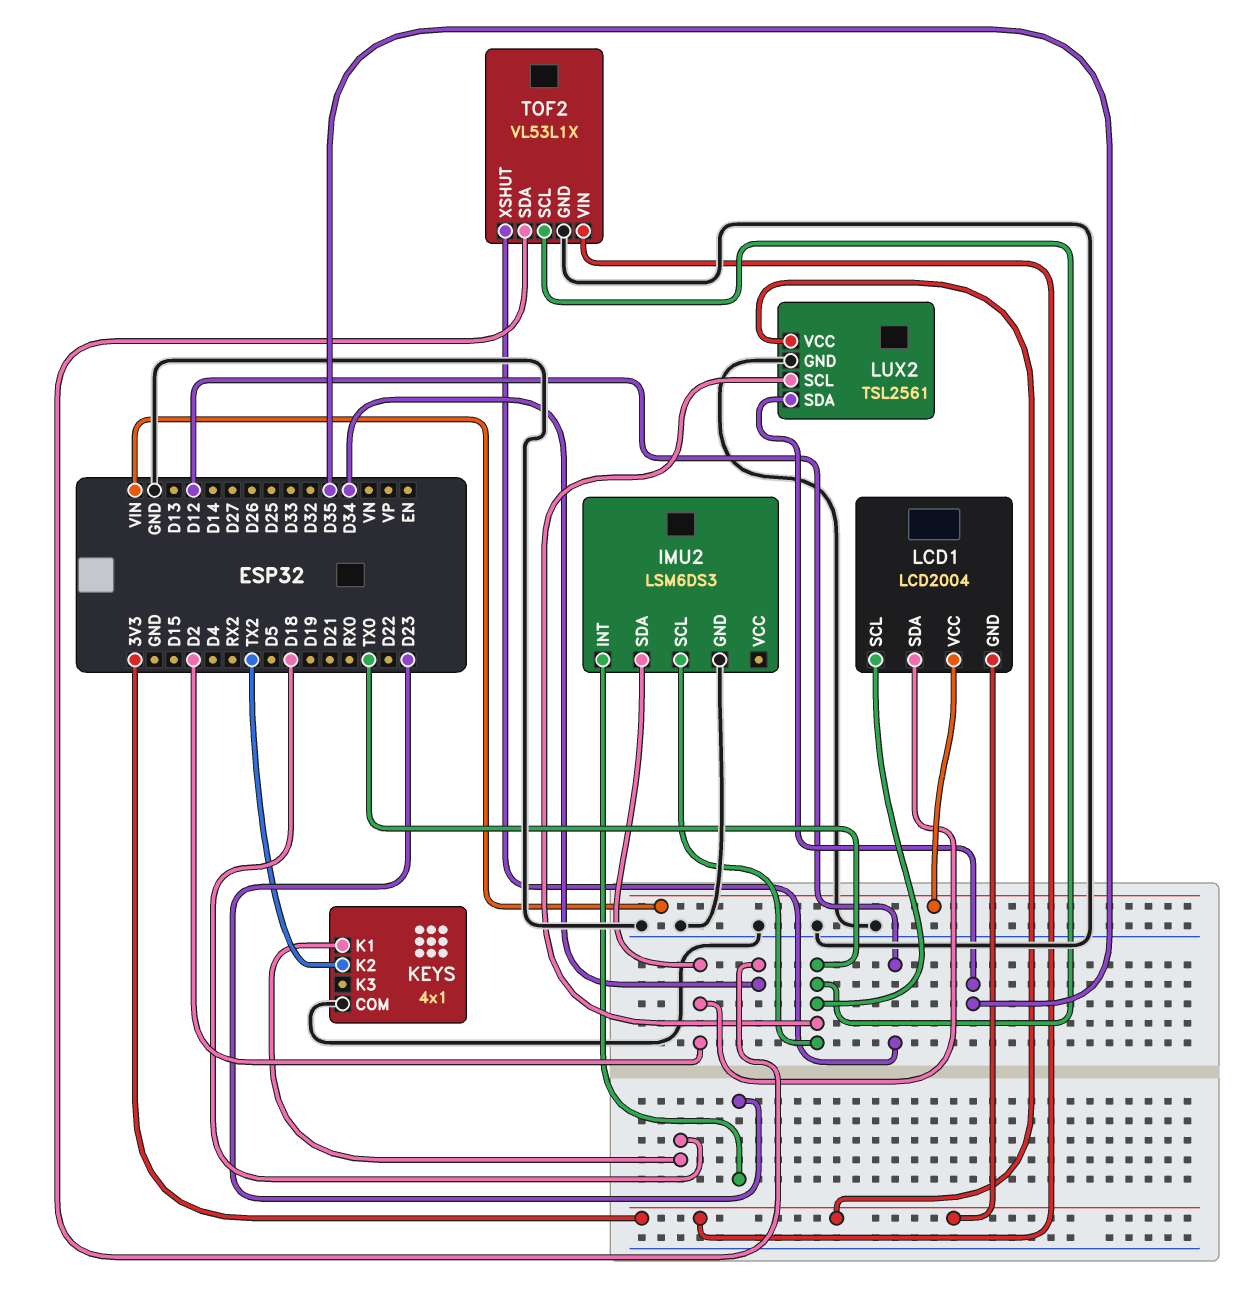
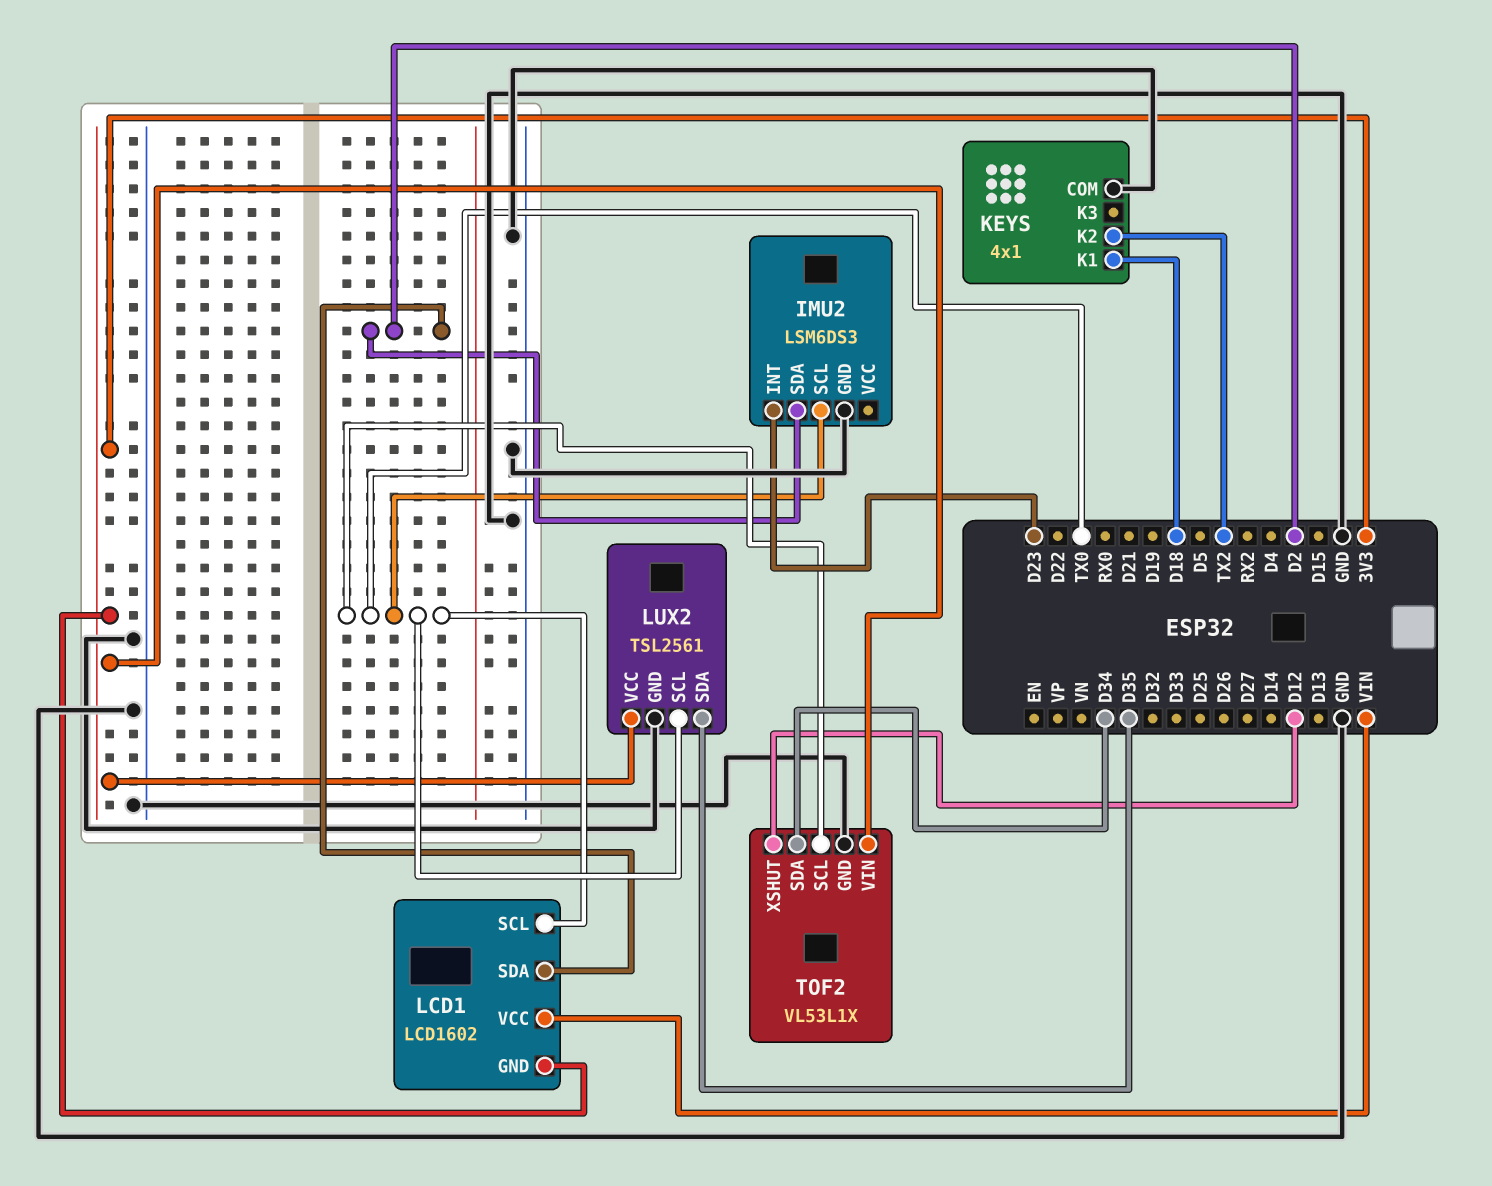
LCD1: LCD2004 -> LCD1602

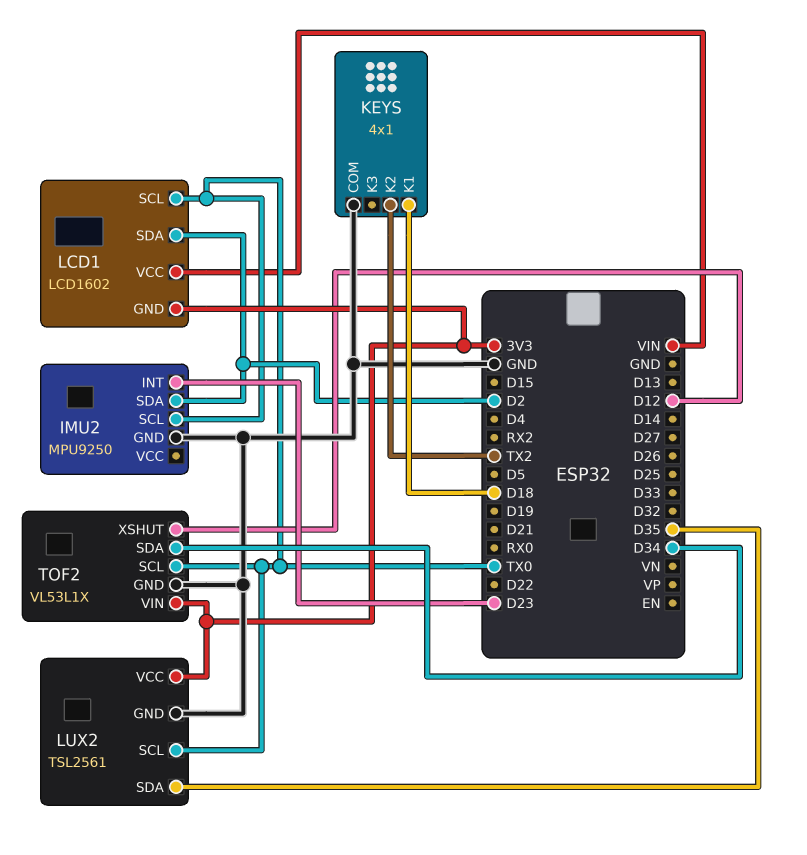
IMU2: LSM6DS3 -> MPU9250

